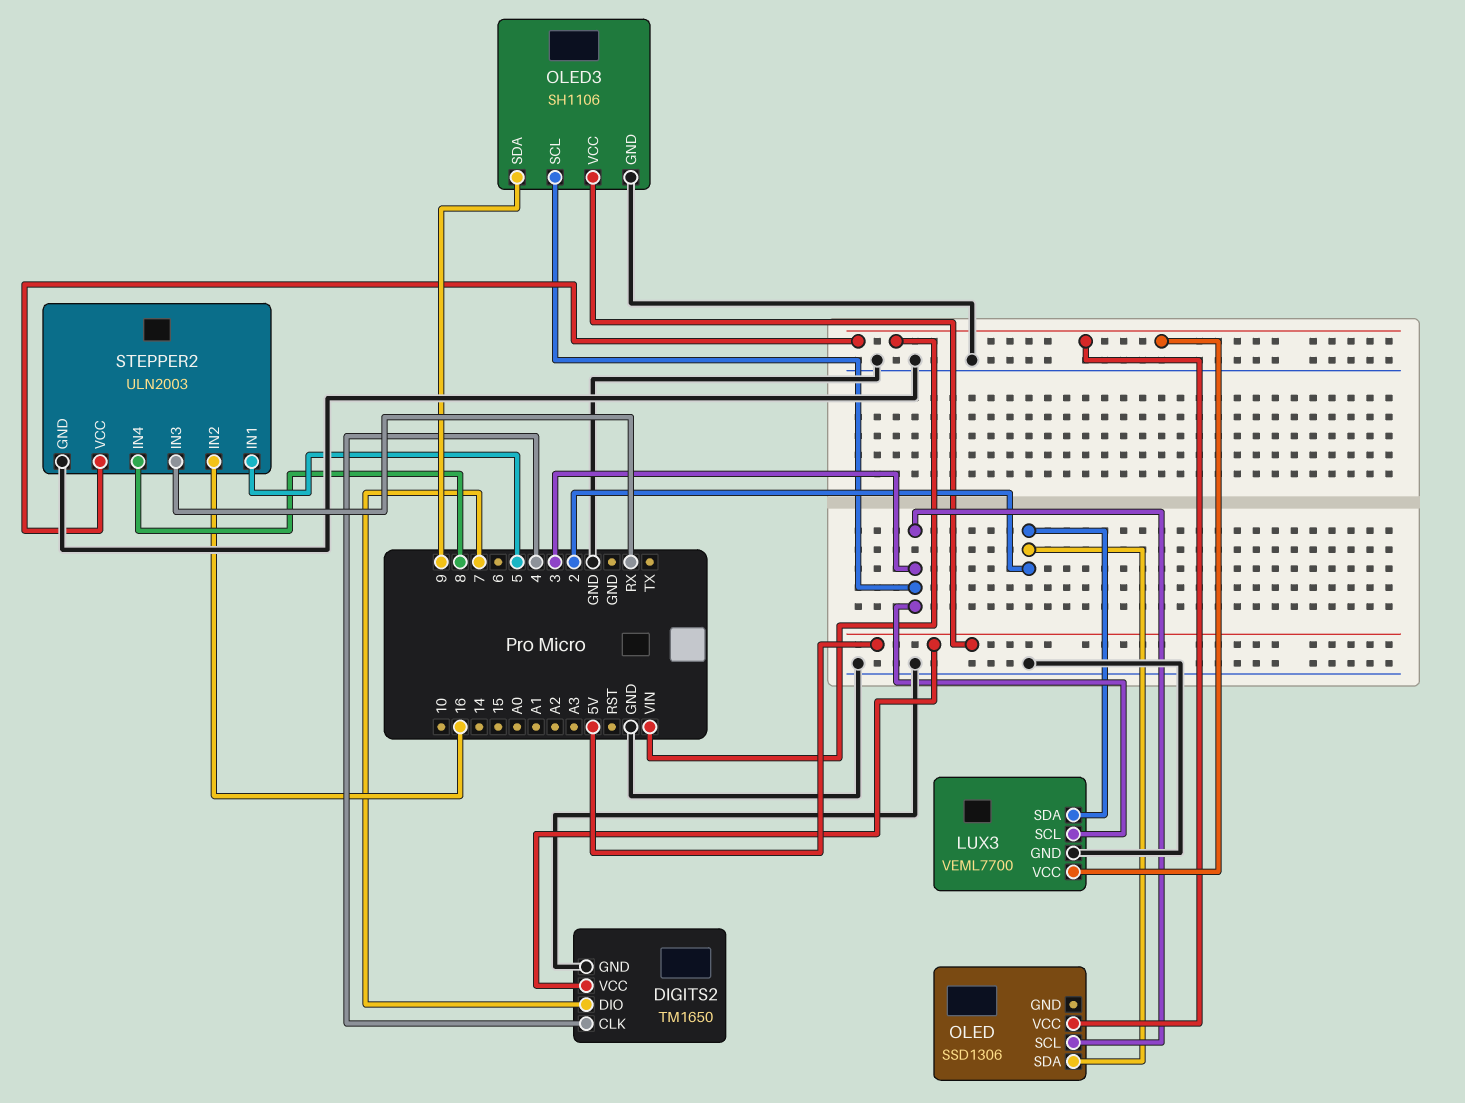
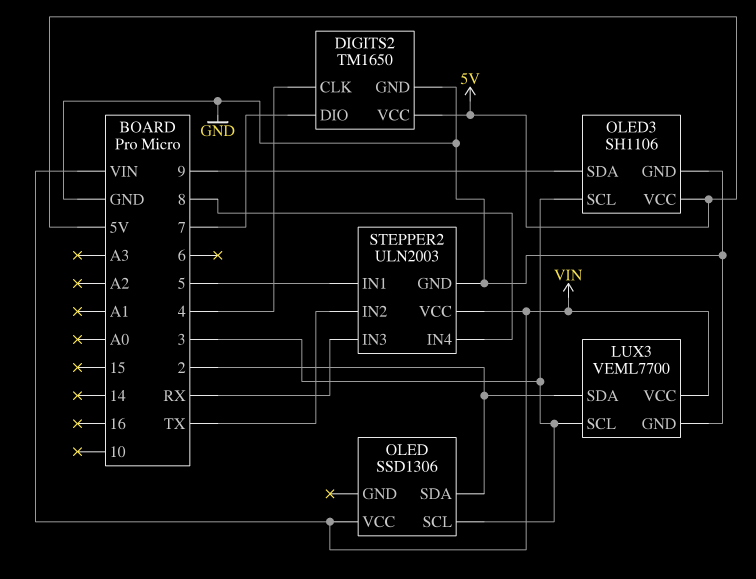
STEPPER2 pin IN2: 16 -> TX

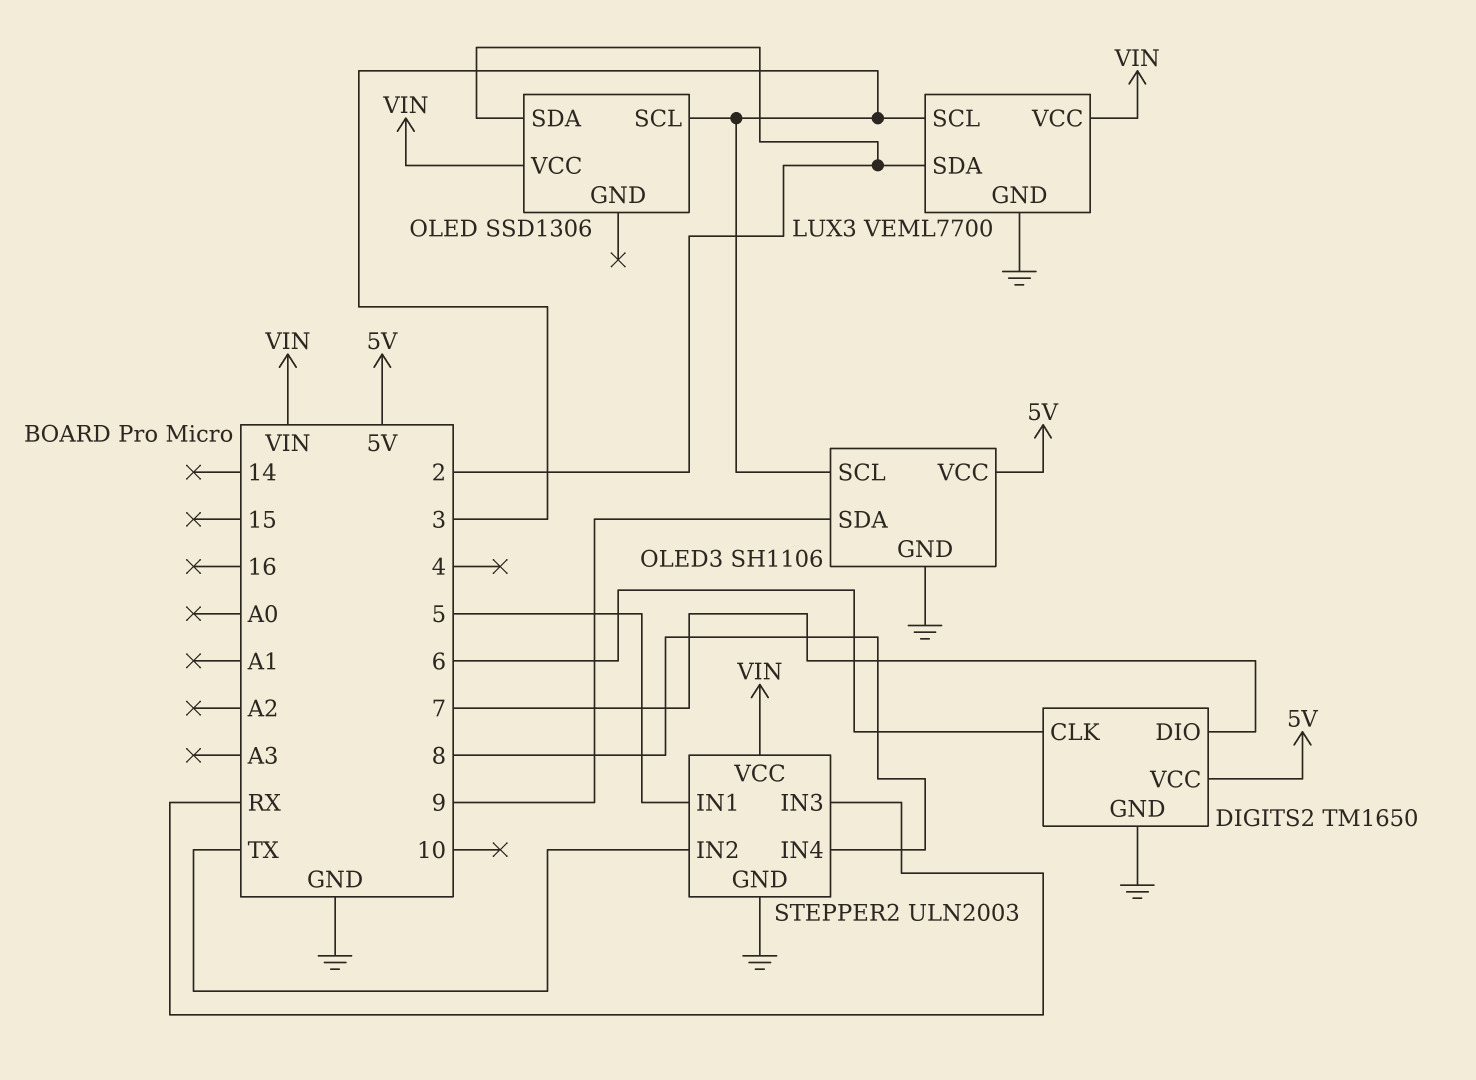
DIGITS2 pin CLK: 4 -> 6

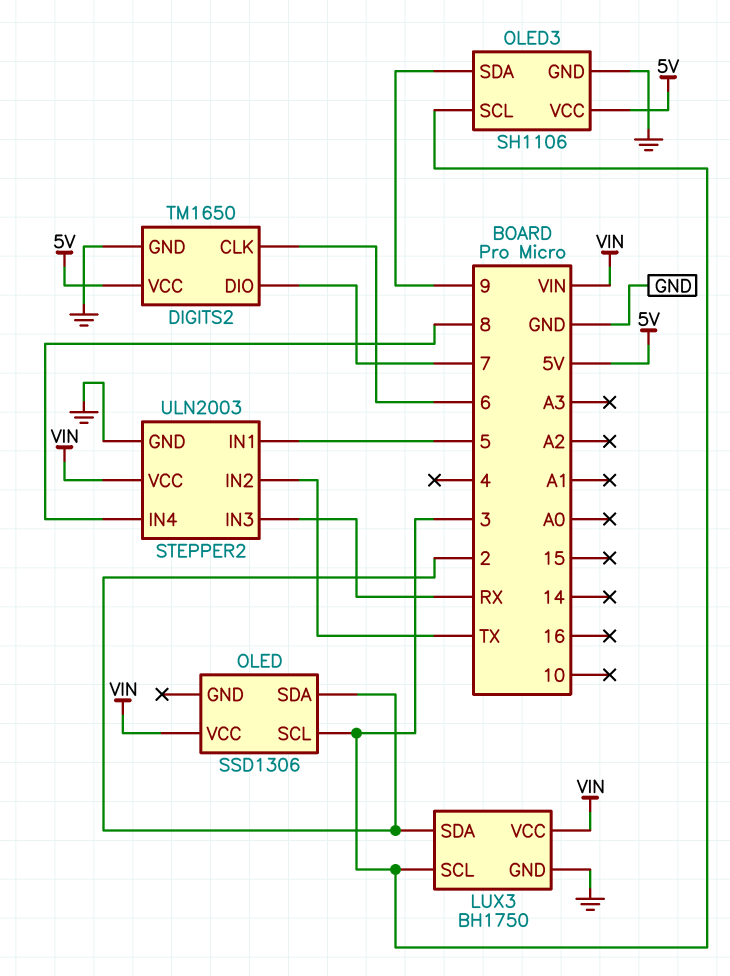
LUX3: VEML7700 -> BH1750

